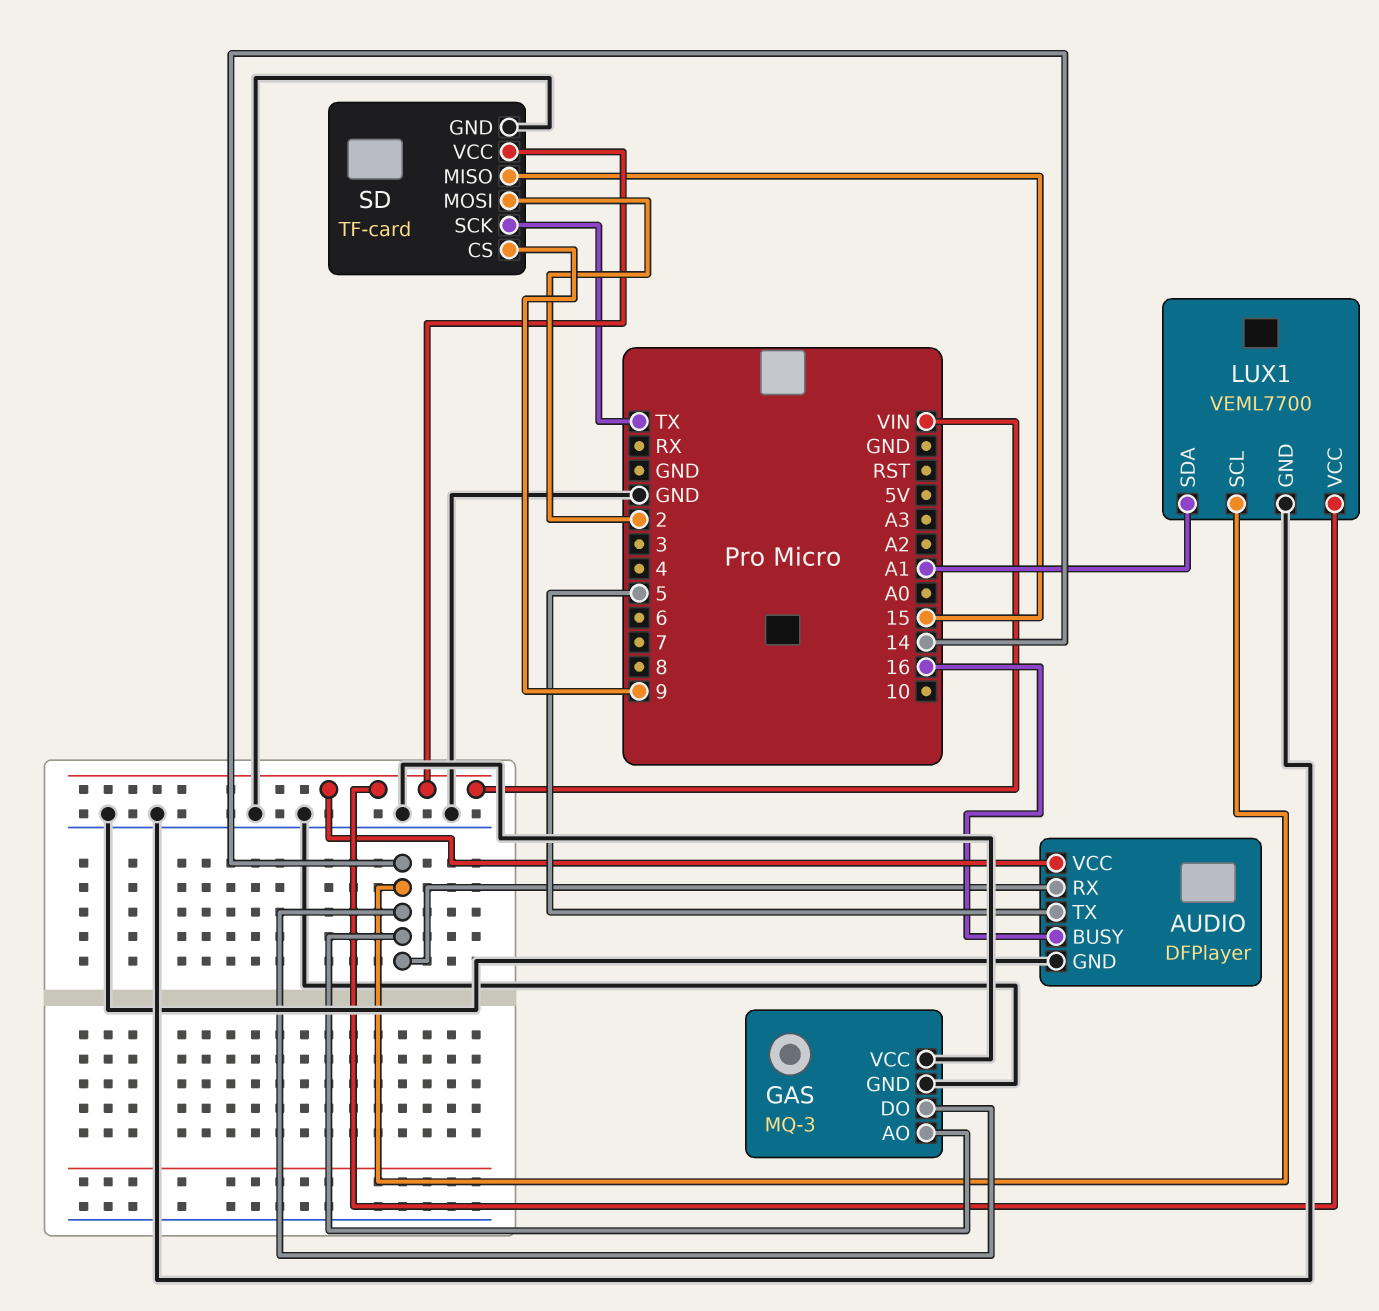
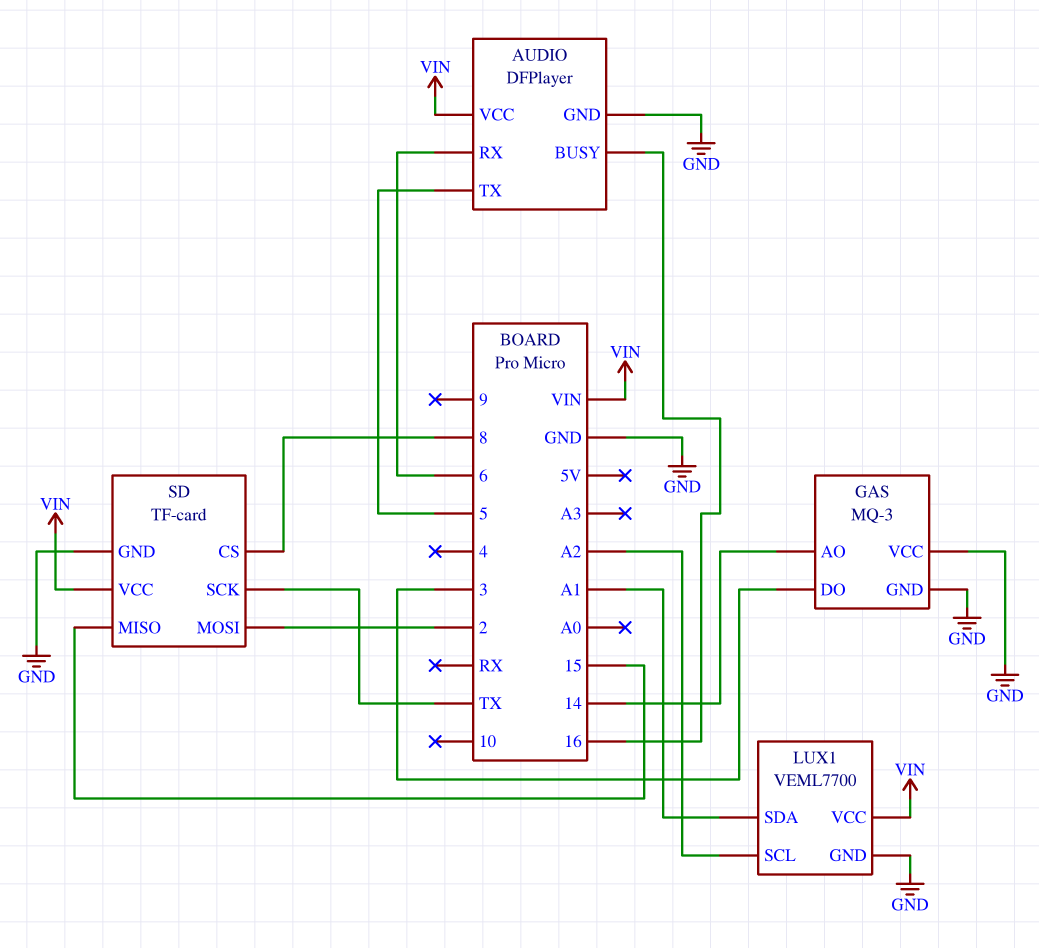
AUDIO pin RX: 14 -> 6
GAS pin DO: 14 -> 3
LUX1 pin SCL: 14 -> A2
SD pin CS: 9 -> 8

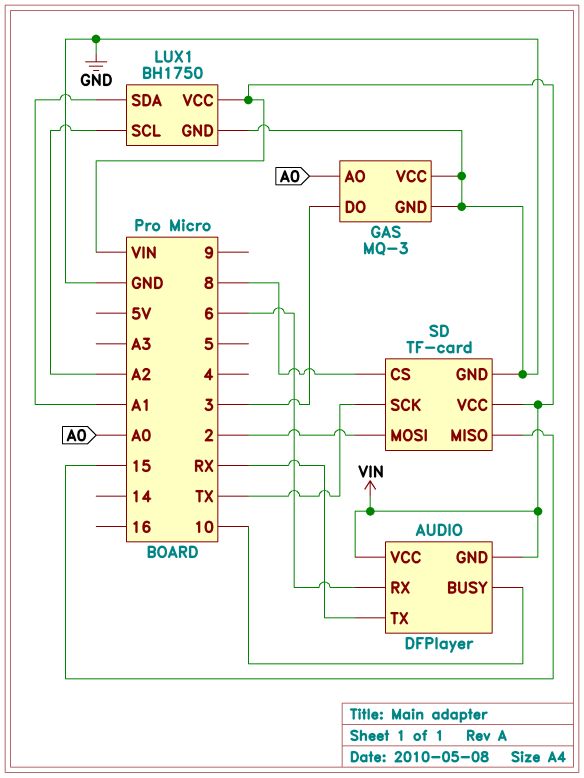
AUDIO pin BUSY: 16 -> 10
AUDIO pin GND: GND -> VIN
AUDIO pin TX: 5 -> RX
GAS pin AO: 14 -> A0
LUX1: VEML7700 -> BH1750

